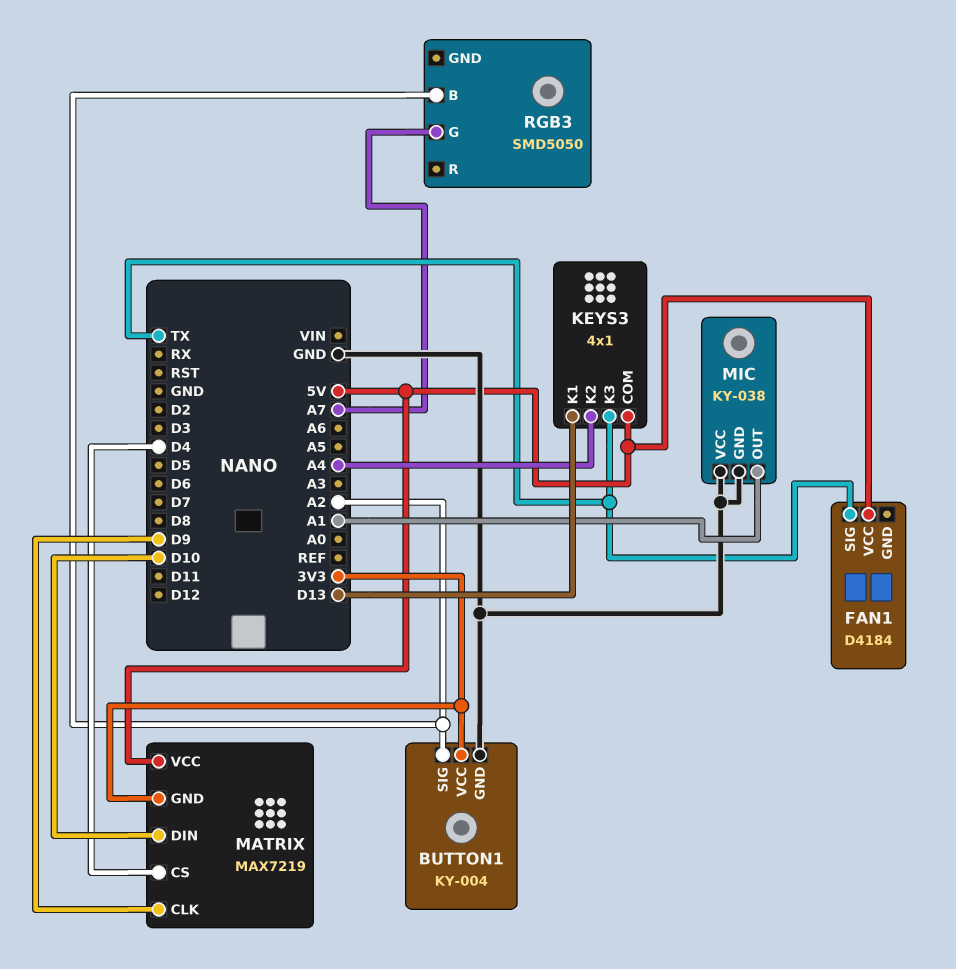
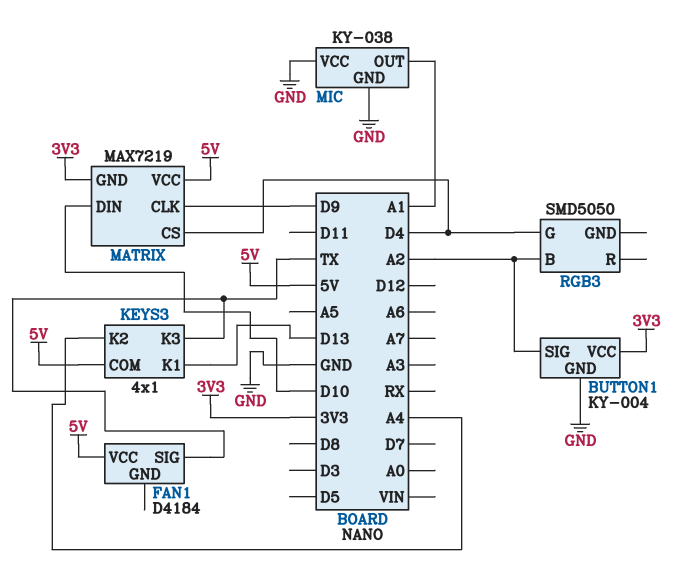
RGB3 pin G: A7 -> D4

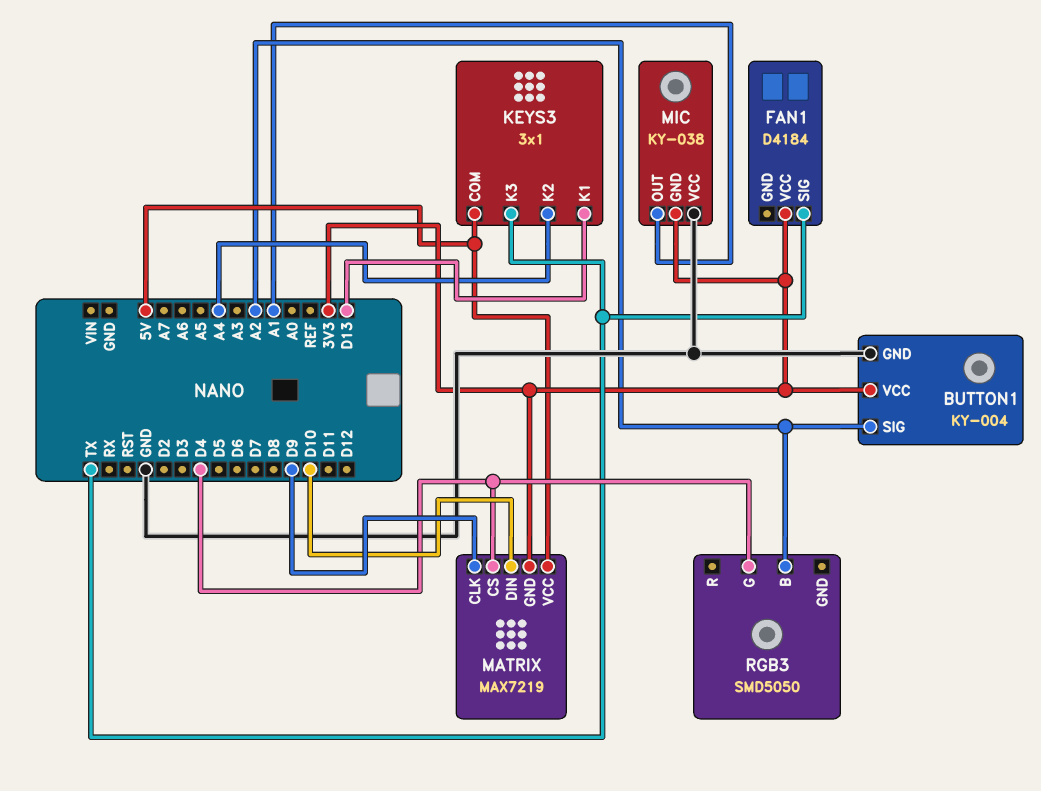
FAN1 pin VCC: 5V -> 3V3
KEYS3: 4x1 -> 3x1
MIC pin GND: GND -> 3V3

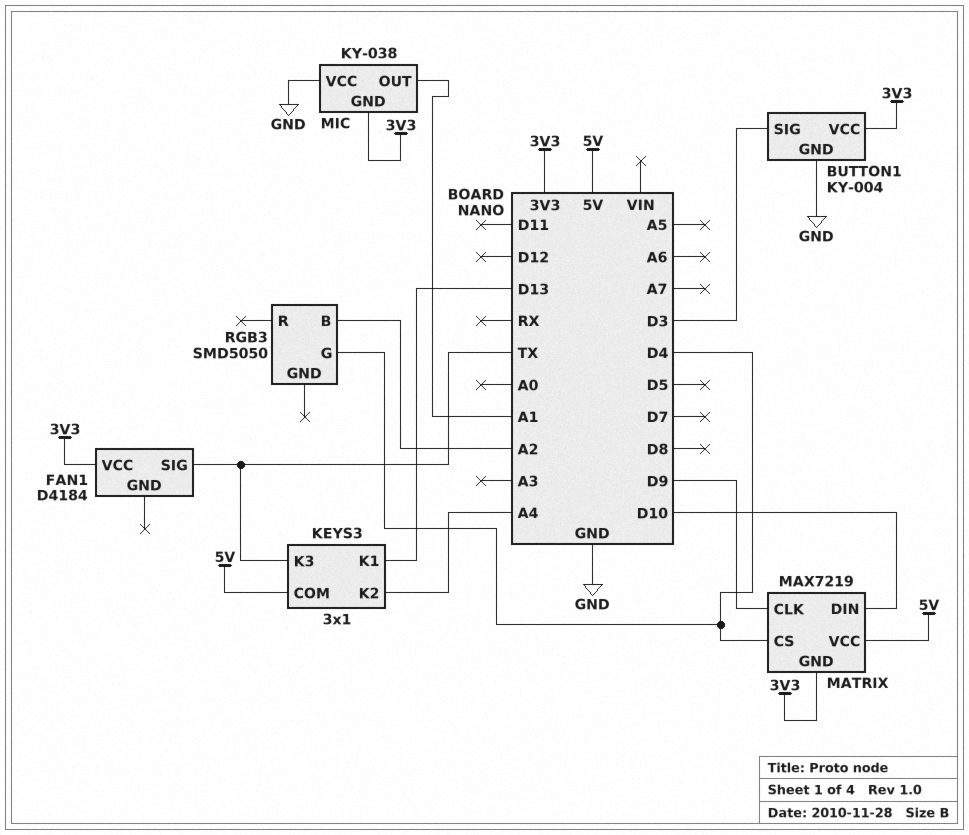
BUTTON1 pin SIG: A2 -> D3

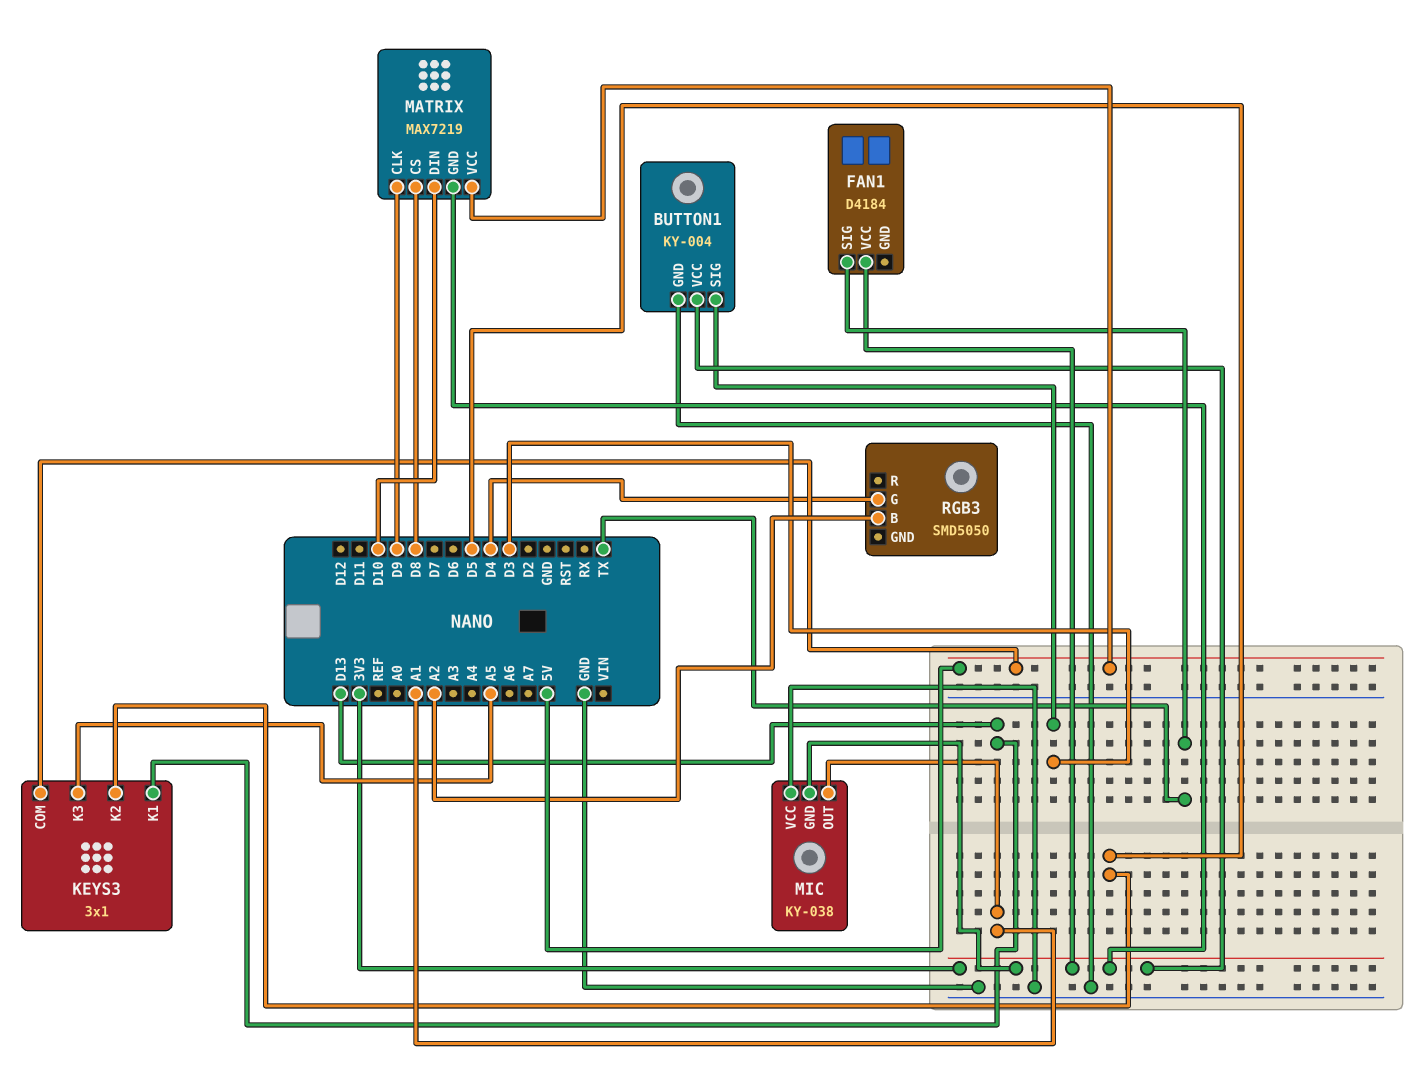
KEYS3 pin K2: A4 -> D5
KEYS3 pin K3: TX -> A5
MATRIX pin CS: D4 -> D8

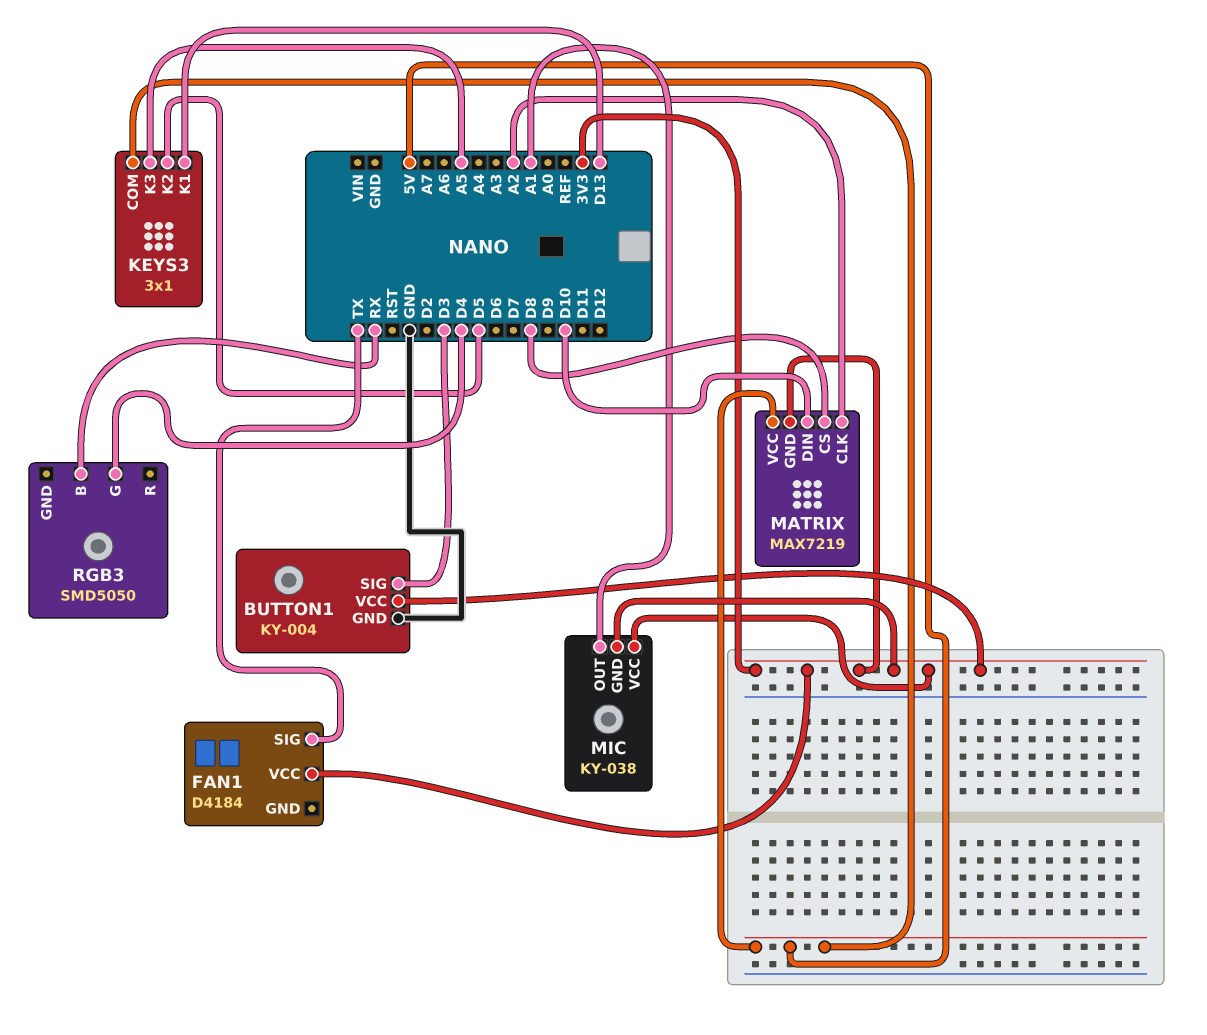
MATRIX pin CLK: D9 -> A2
MIC pin VCC: GND -> 3V3
RGB3 pin B: A2 -> RX

